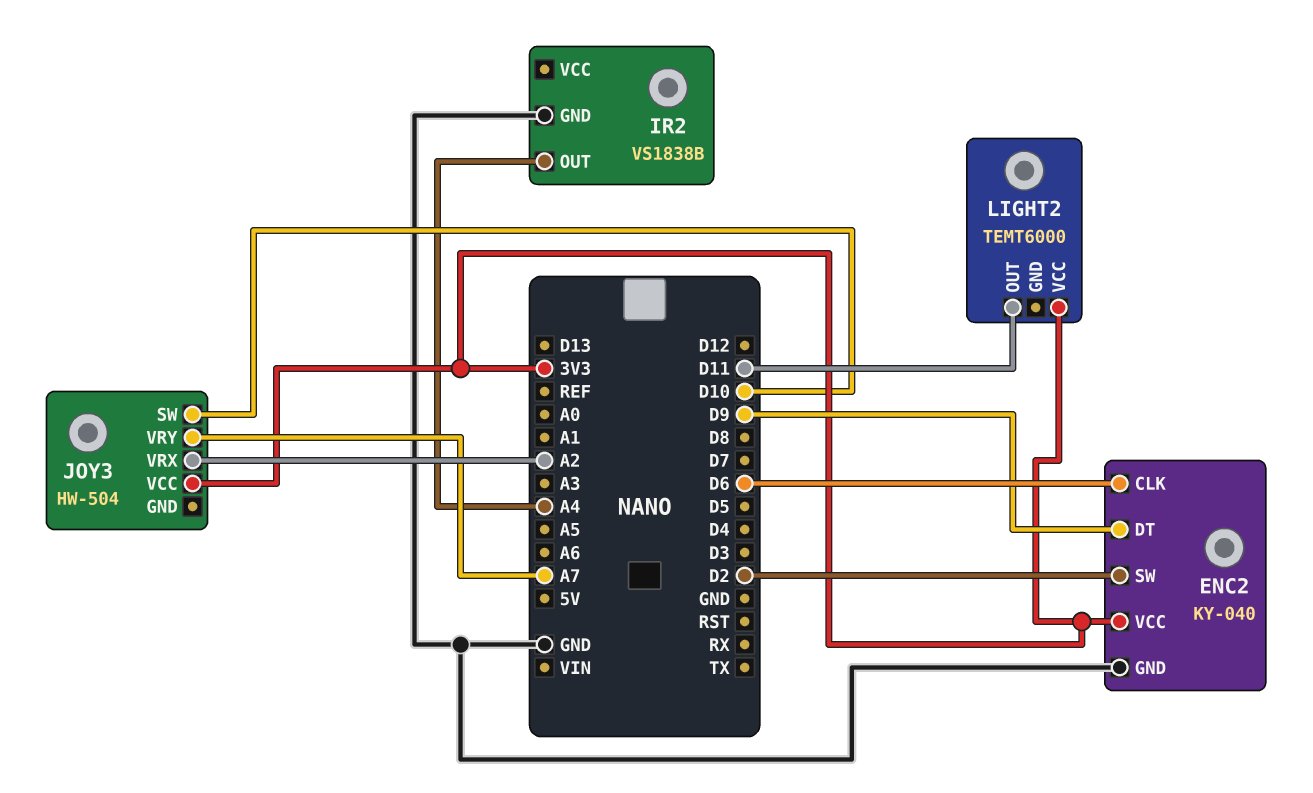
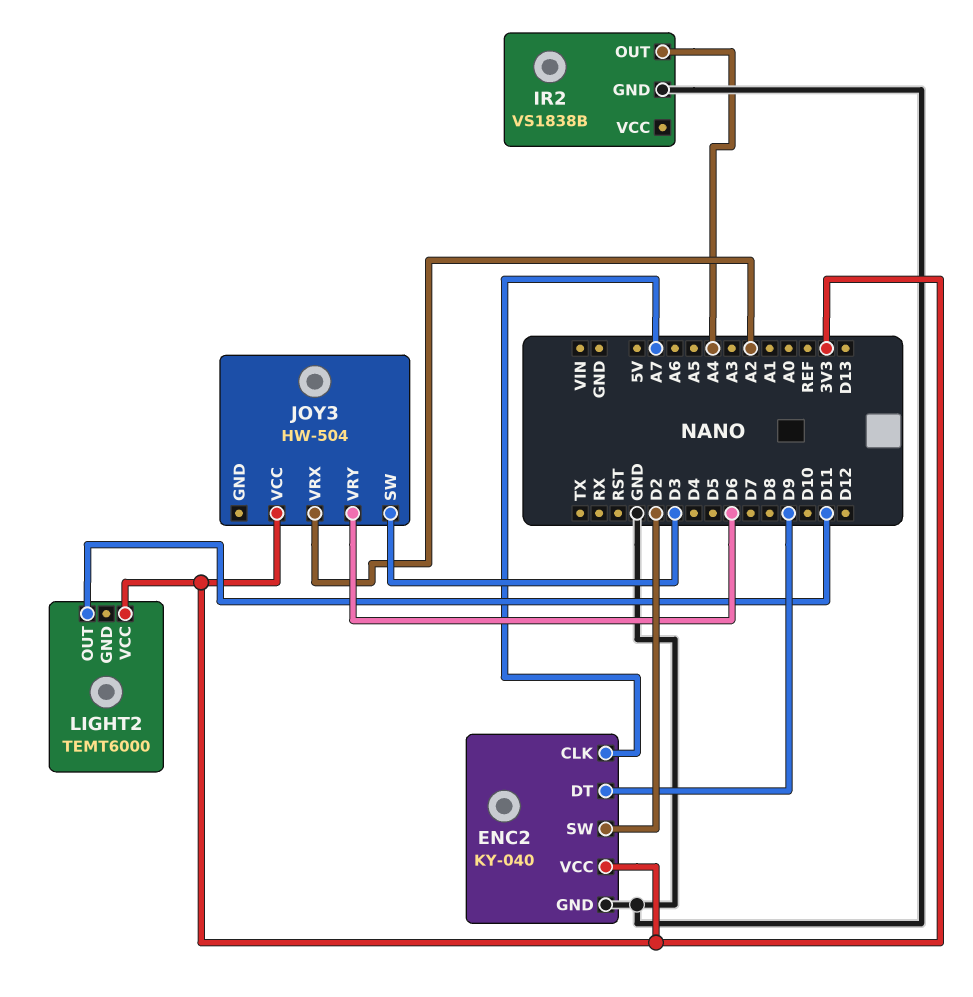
ENC2 pin CLK: D6 -> A7
JOY3 pin SW: D10 -> D3
JOY3 pin VRY: A7 -> D6

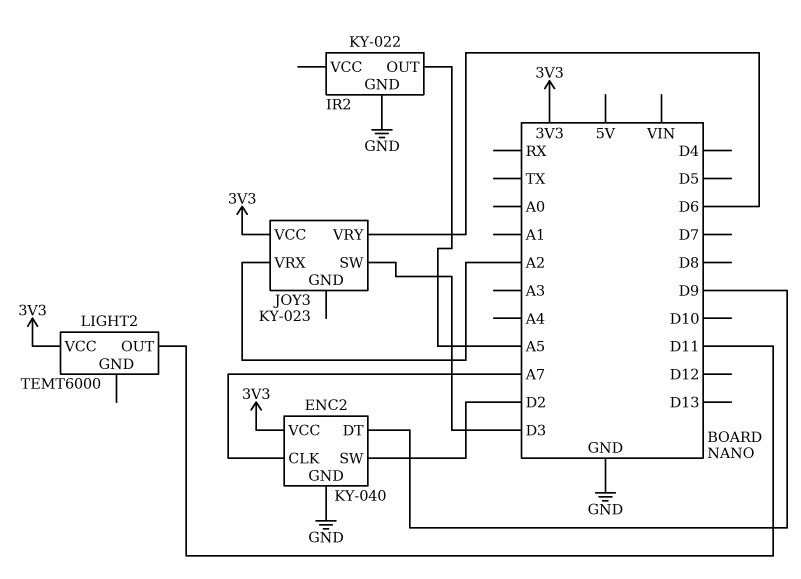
IR2: VS1838B -> KY-022
IR2 pin OUT: A4 -> A5
JOY3: HW-504 -> KY-023

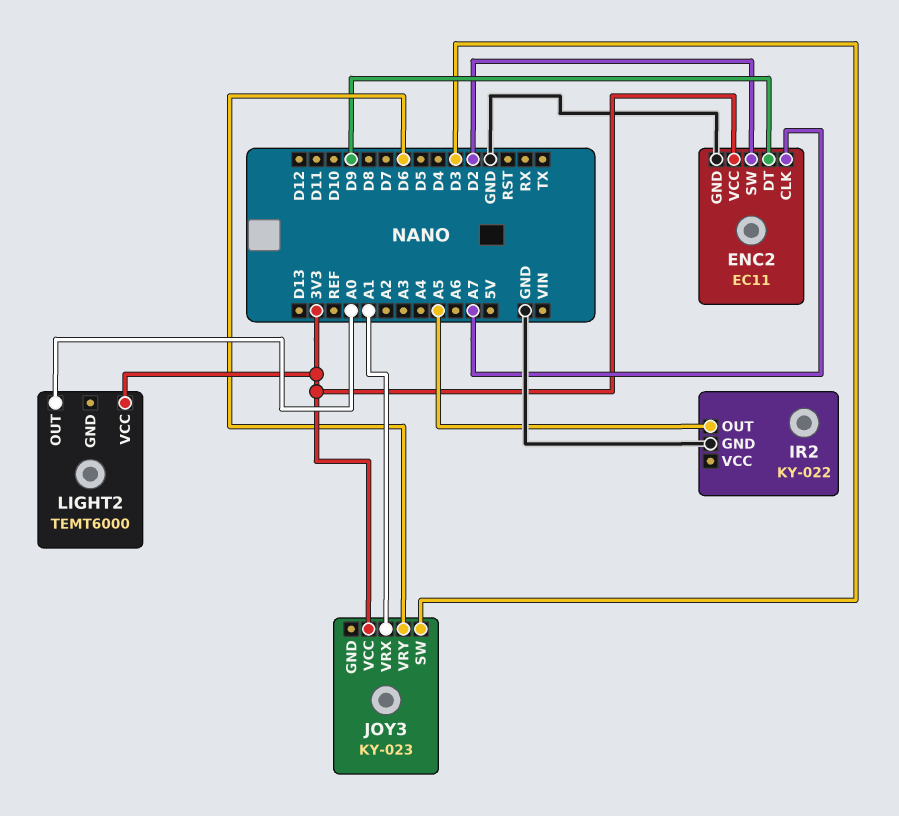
ENC2: KY-040 -> EC11
JOY3 pin VRX: A2 -> A1
LIGHT2 pin OUT: D11 -> A0

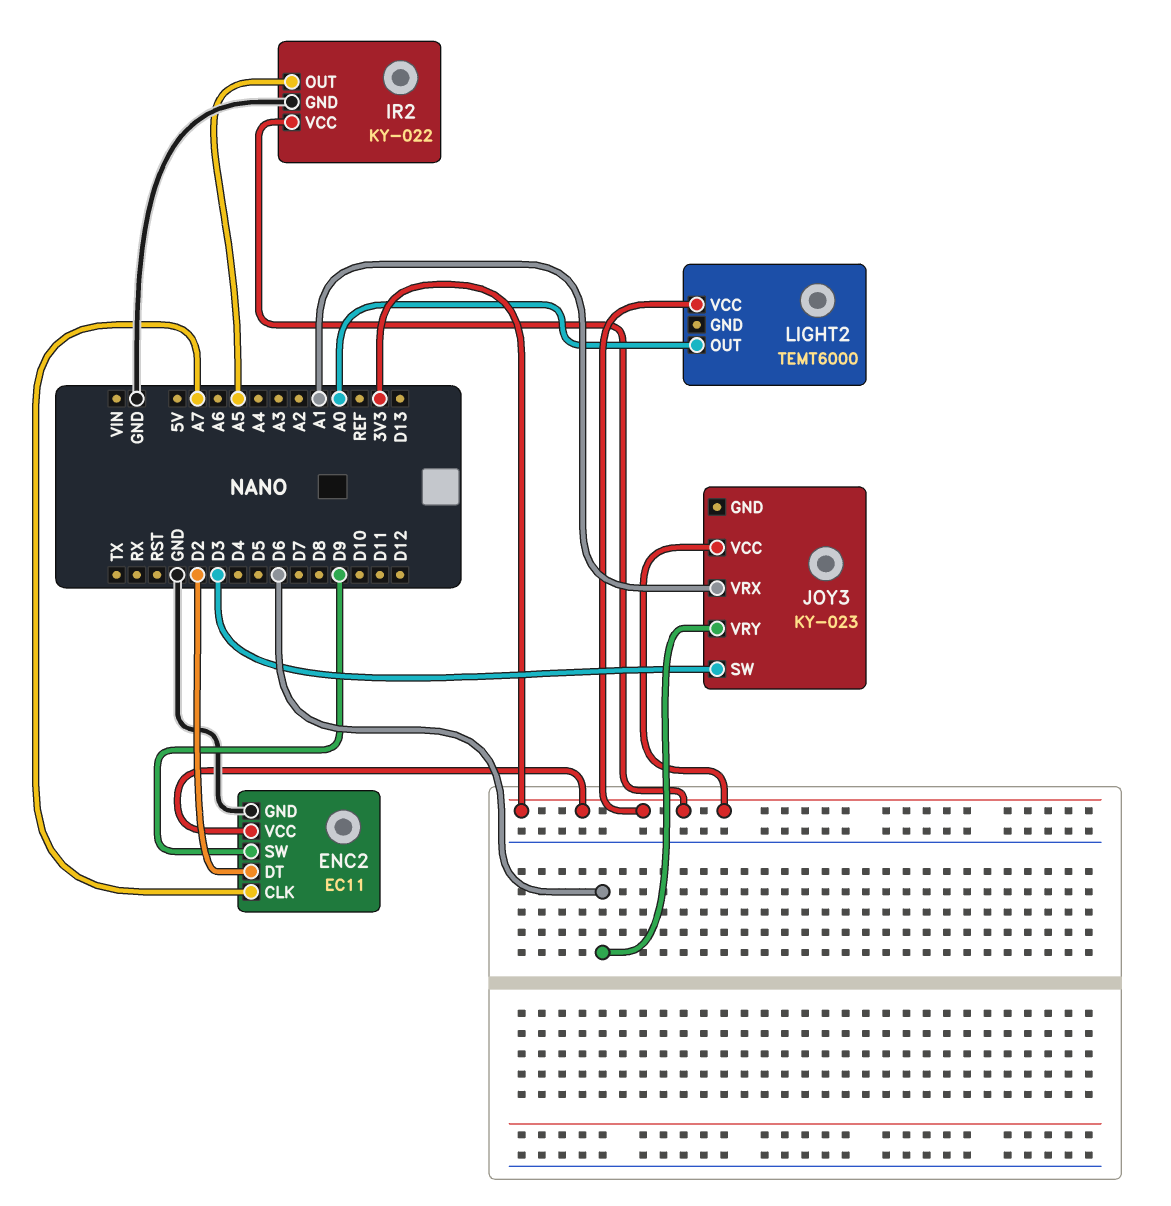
ENC2 pin DT: D9 -> D2
ENC2 pin SW: D2 -> D9
IR2 pin VCC: none -> 3V3

